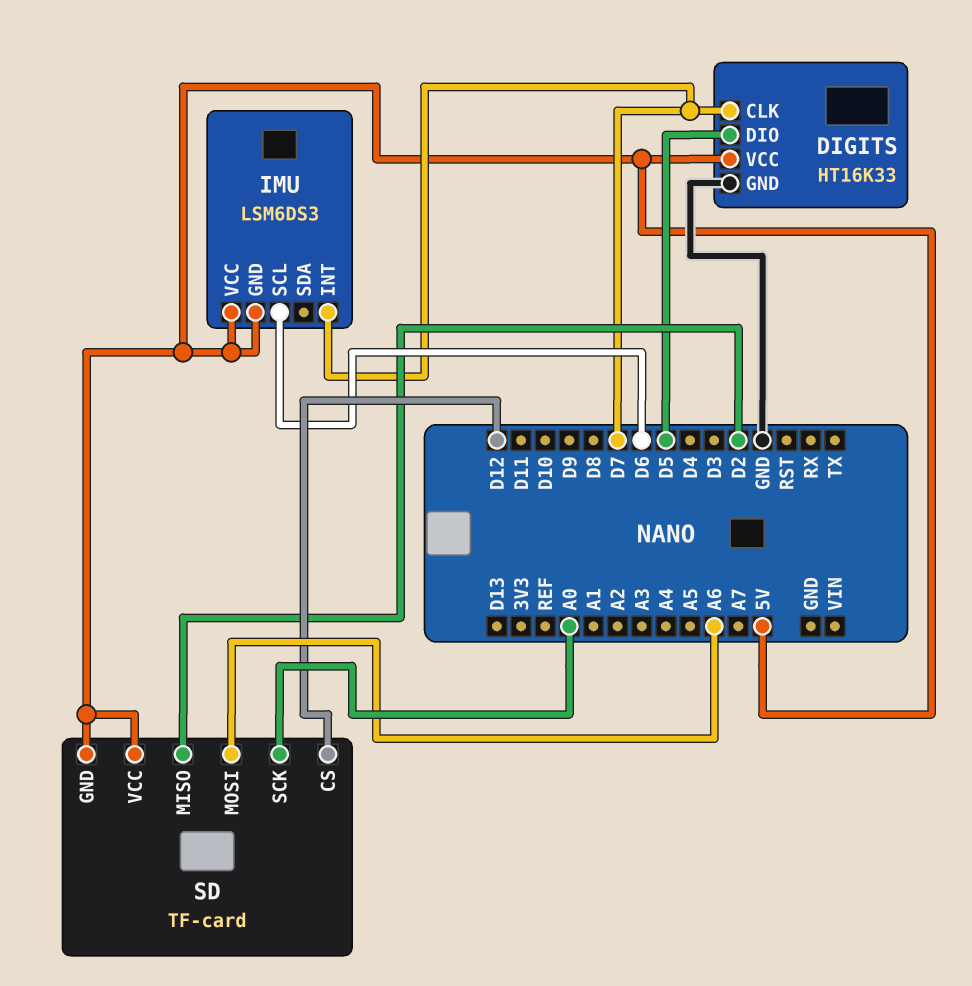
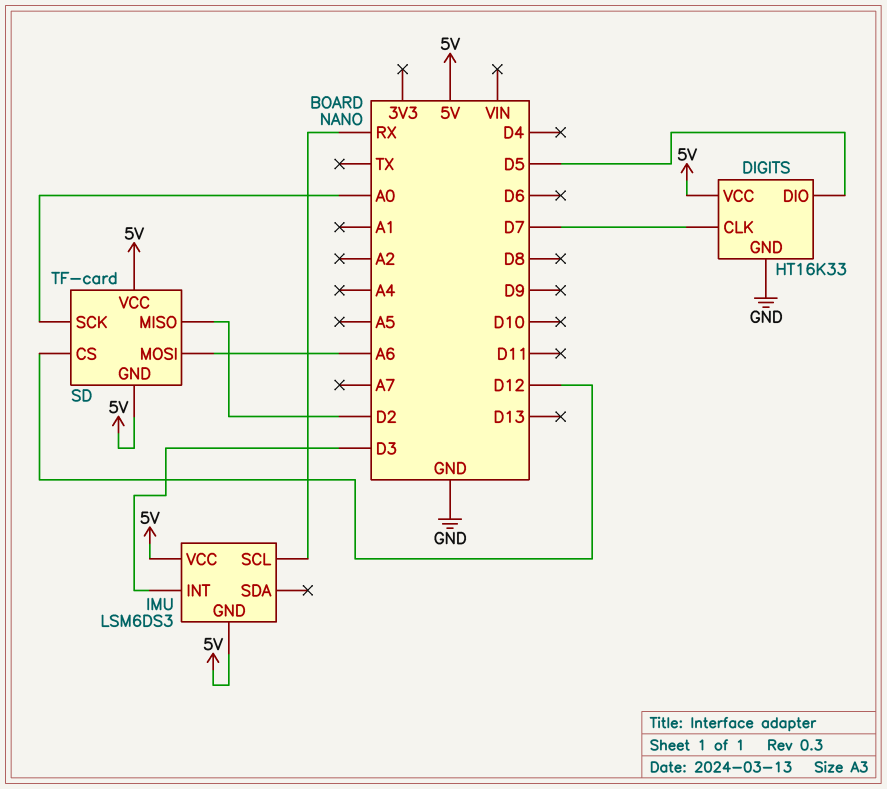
IMU pin INT: D7 -> D3
IMU pin SCL: D6 -> RX

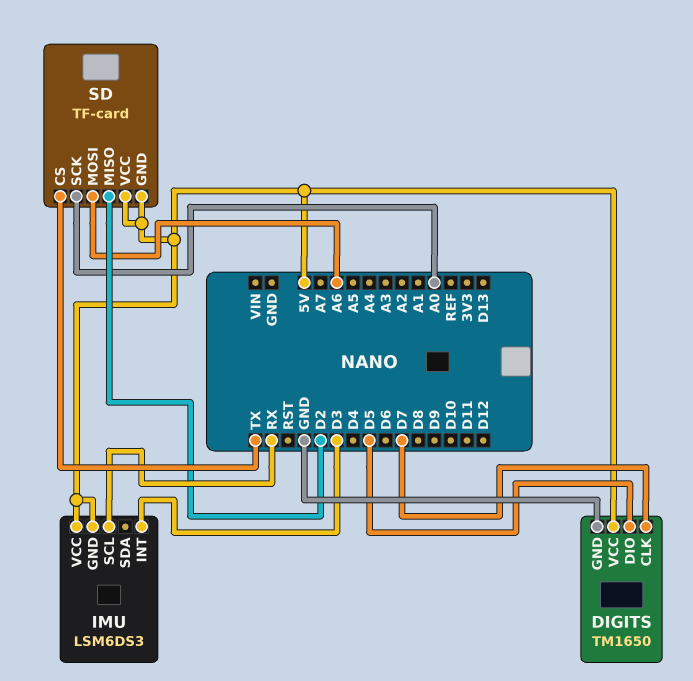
DIGITS: HT16K33 -> TM1650
SD pin CS: D12 -> TX

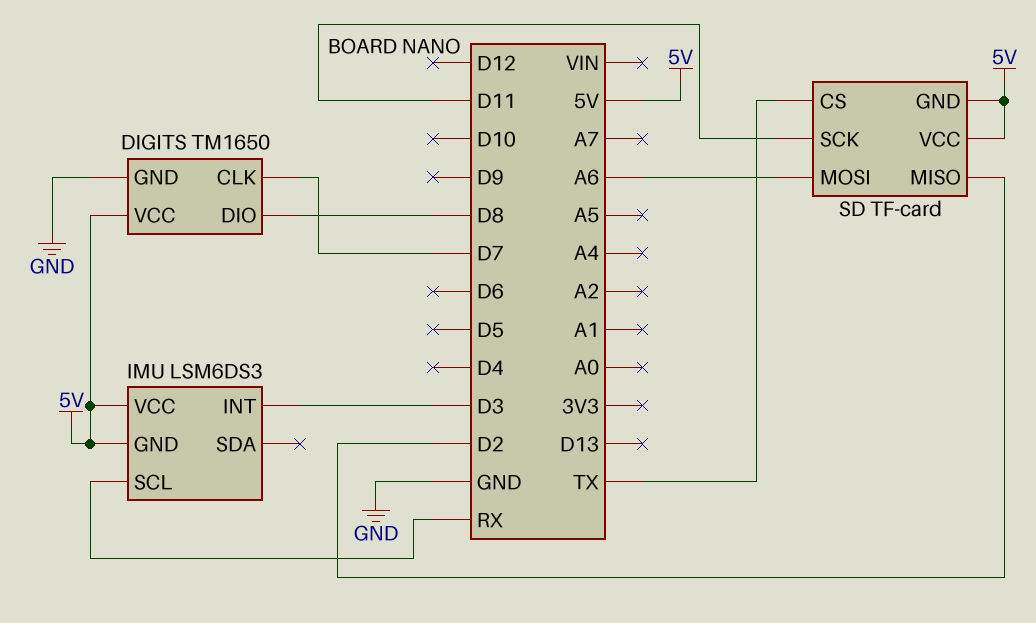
DIGITS pin DIO: D5 -> D8
SD pin SCK: A0 -> D11

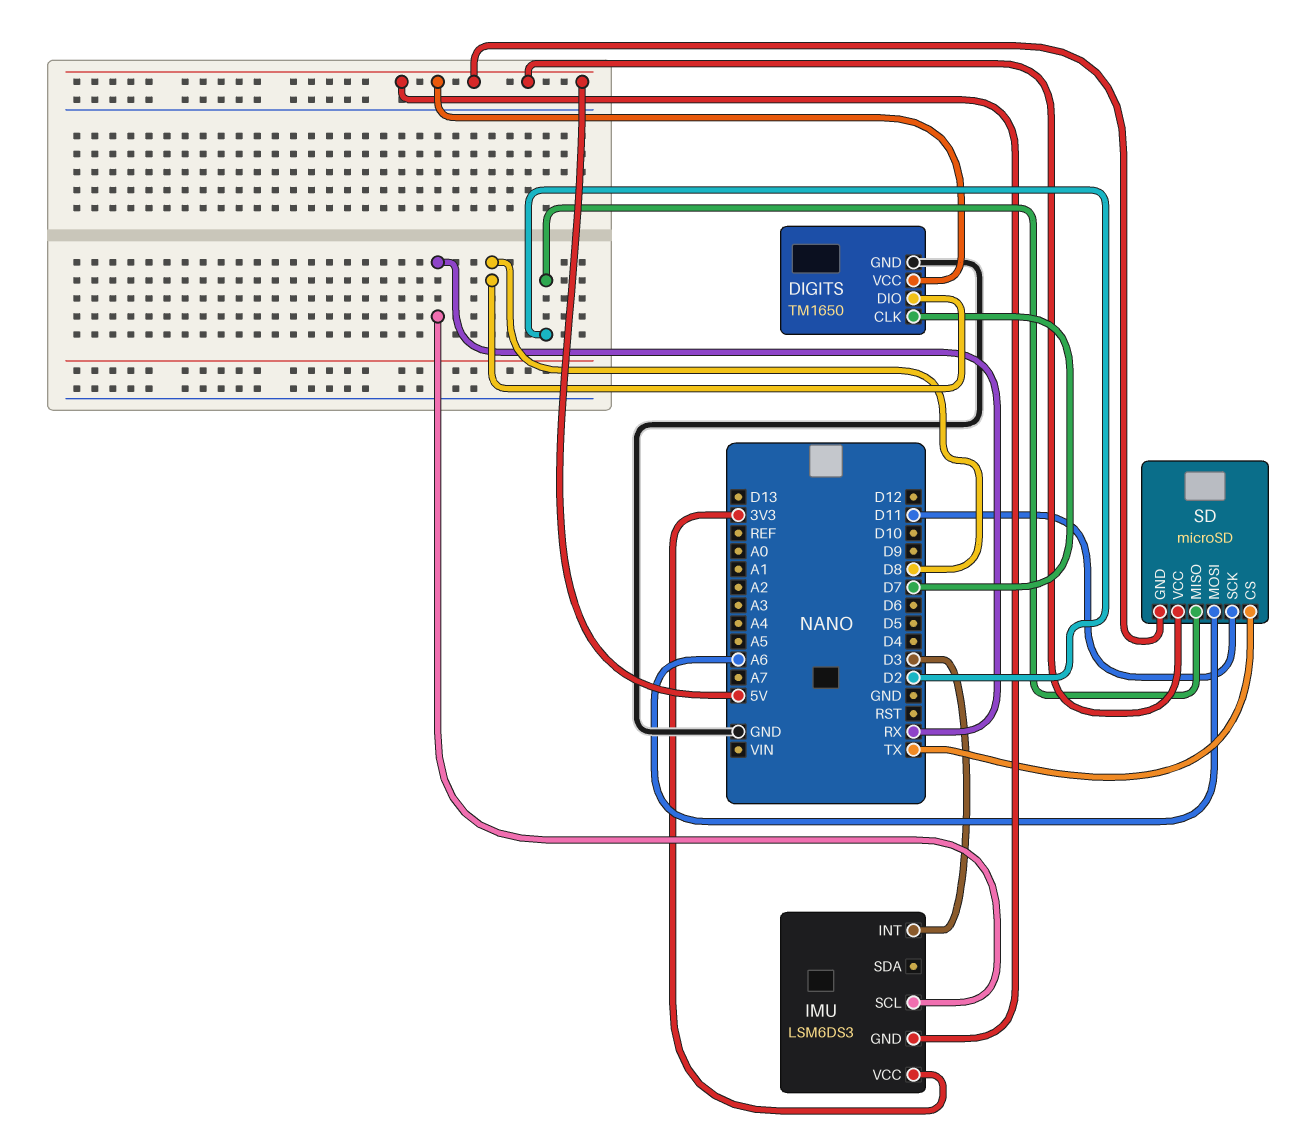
IMU pin VCC: 5V -> 3V3
SD: TF-card -> microSD

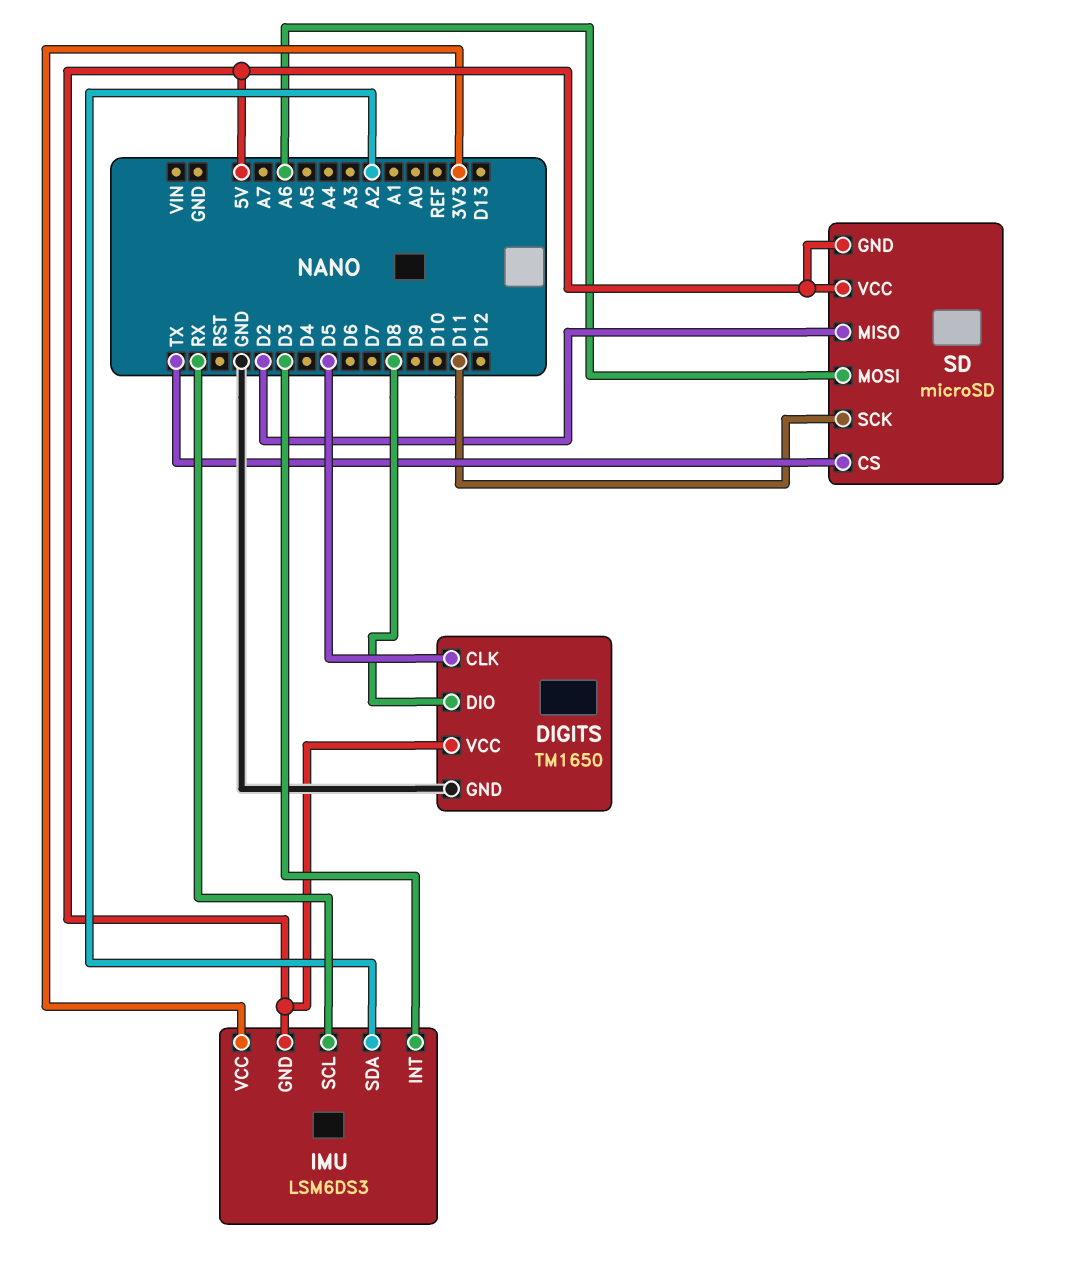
DIGITS pin CLK: D7 -> D5
IMU pin SDA: none -> A2

